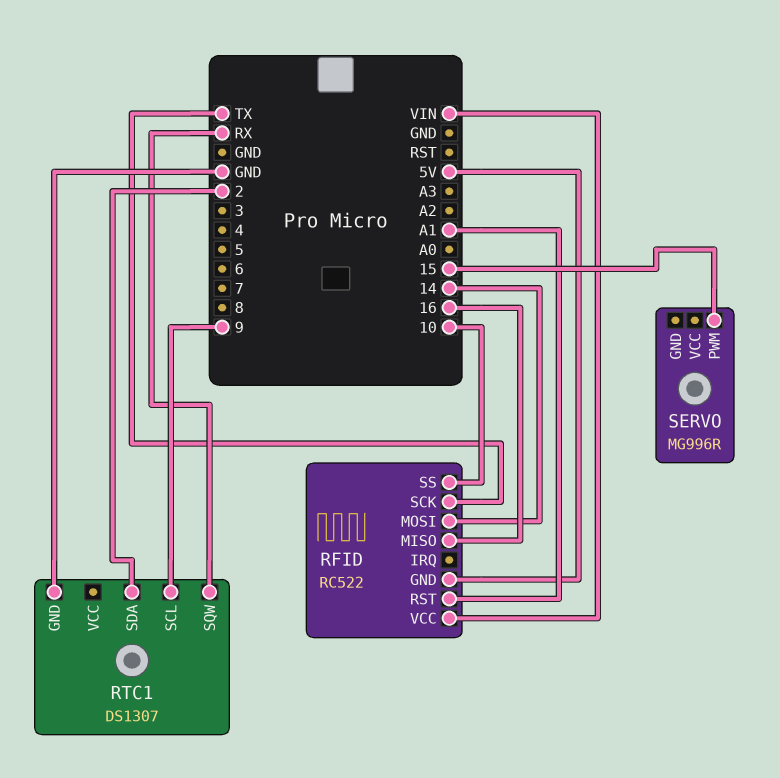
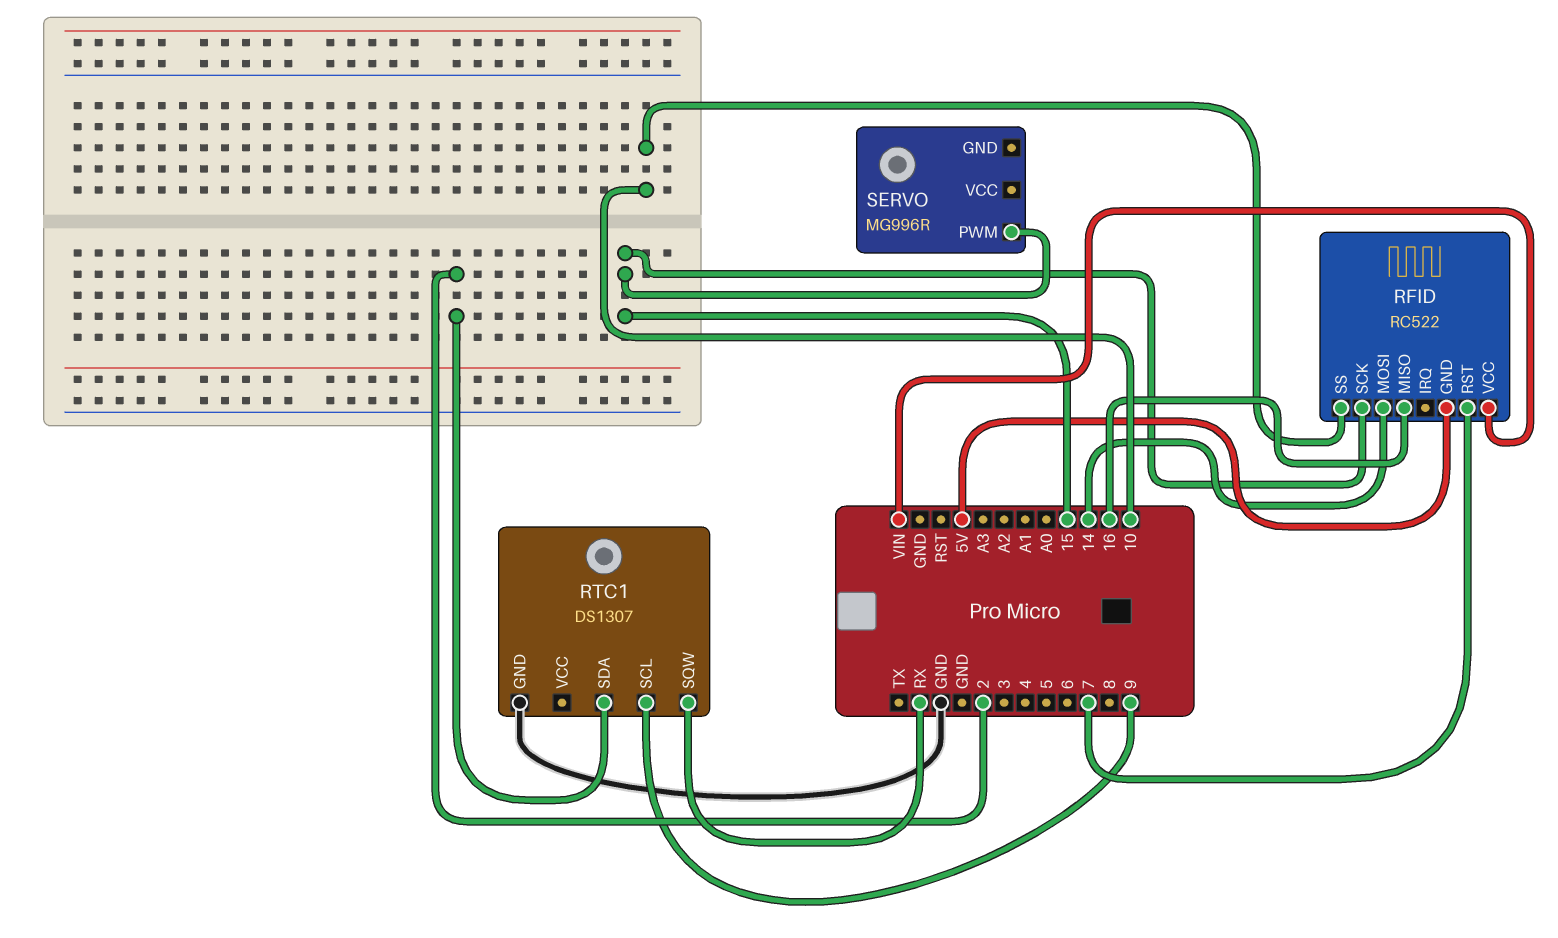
RFID pin RST: A1 -> 7
RFID pin SCK: TX -> 15

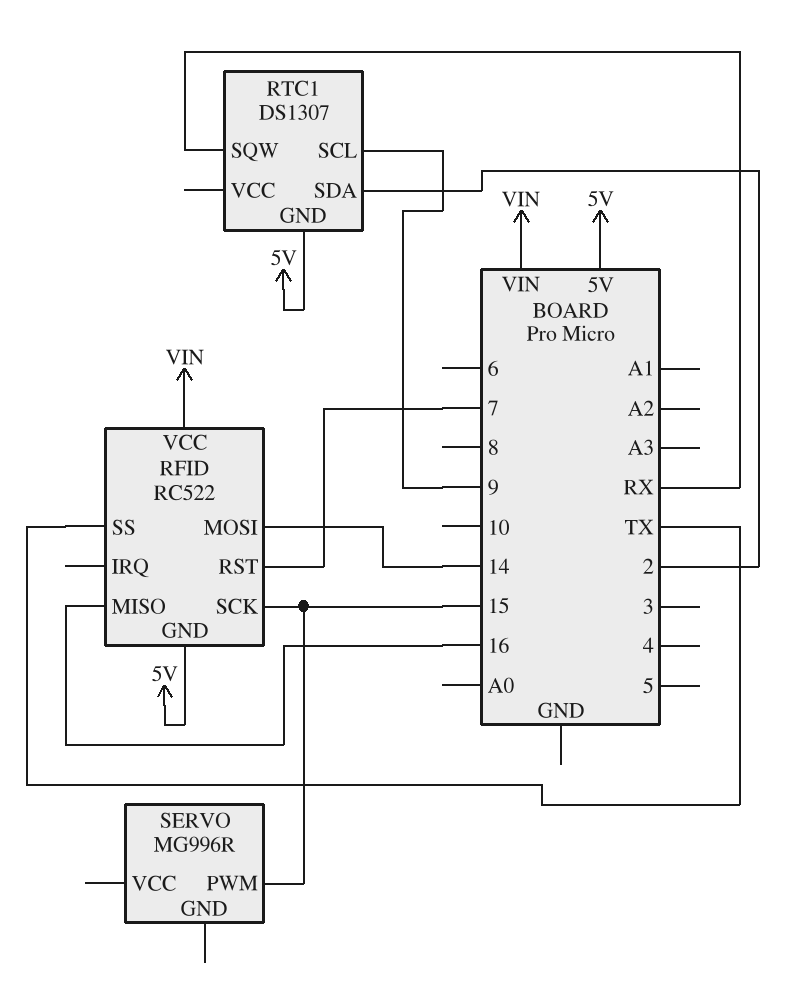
RFID pin SS: 10 -> TX
RTC1 pin GND: GND -> 5V

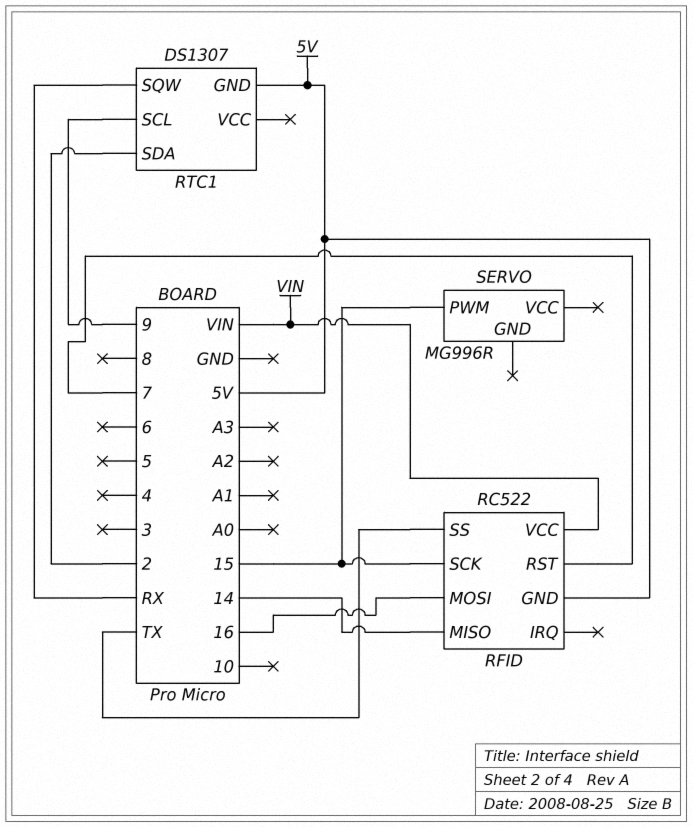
RFID pin MISO: 16 -> 14
RFID pin MOSI: 14 -> 16

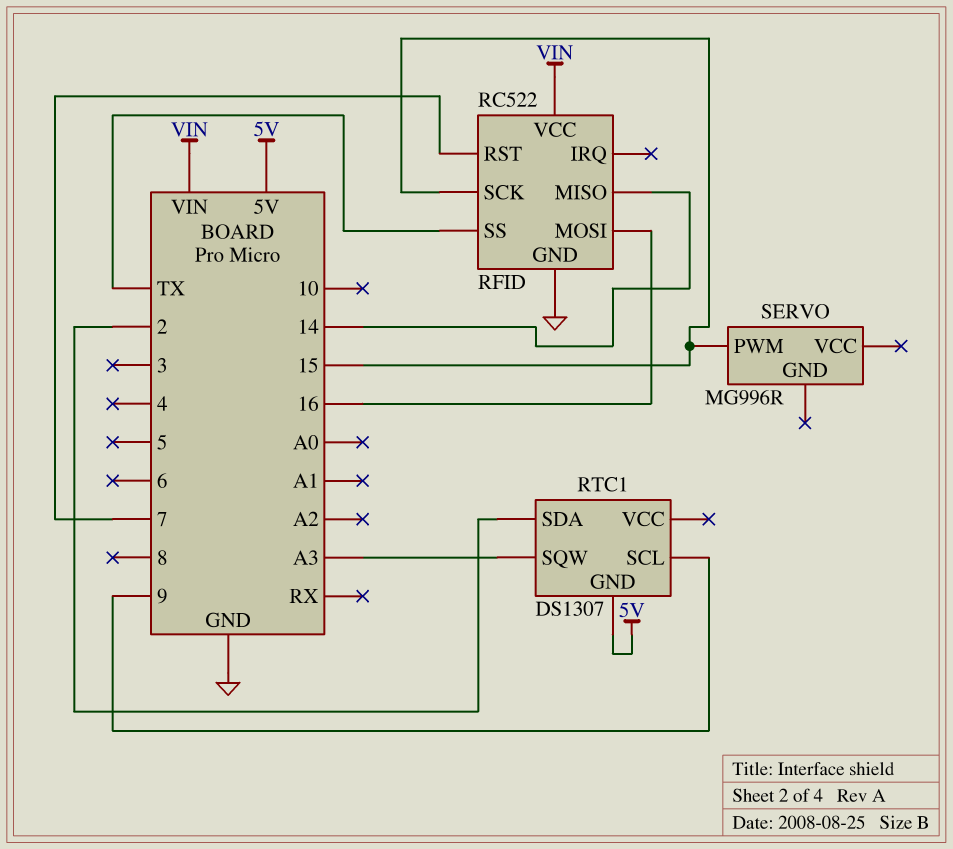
RFID pin GND: 5V -> GND
RTC1 pin SQW: RX -> A3

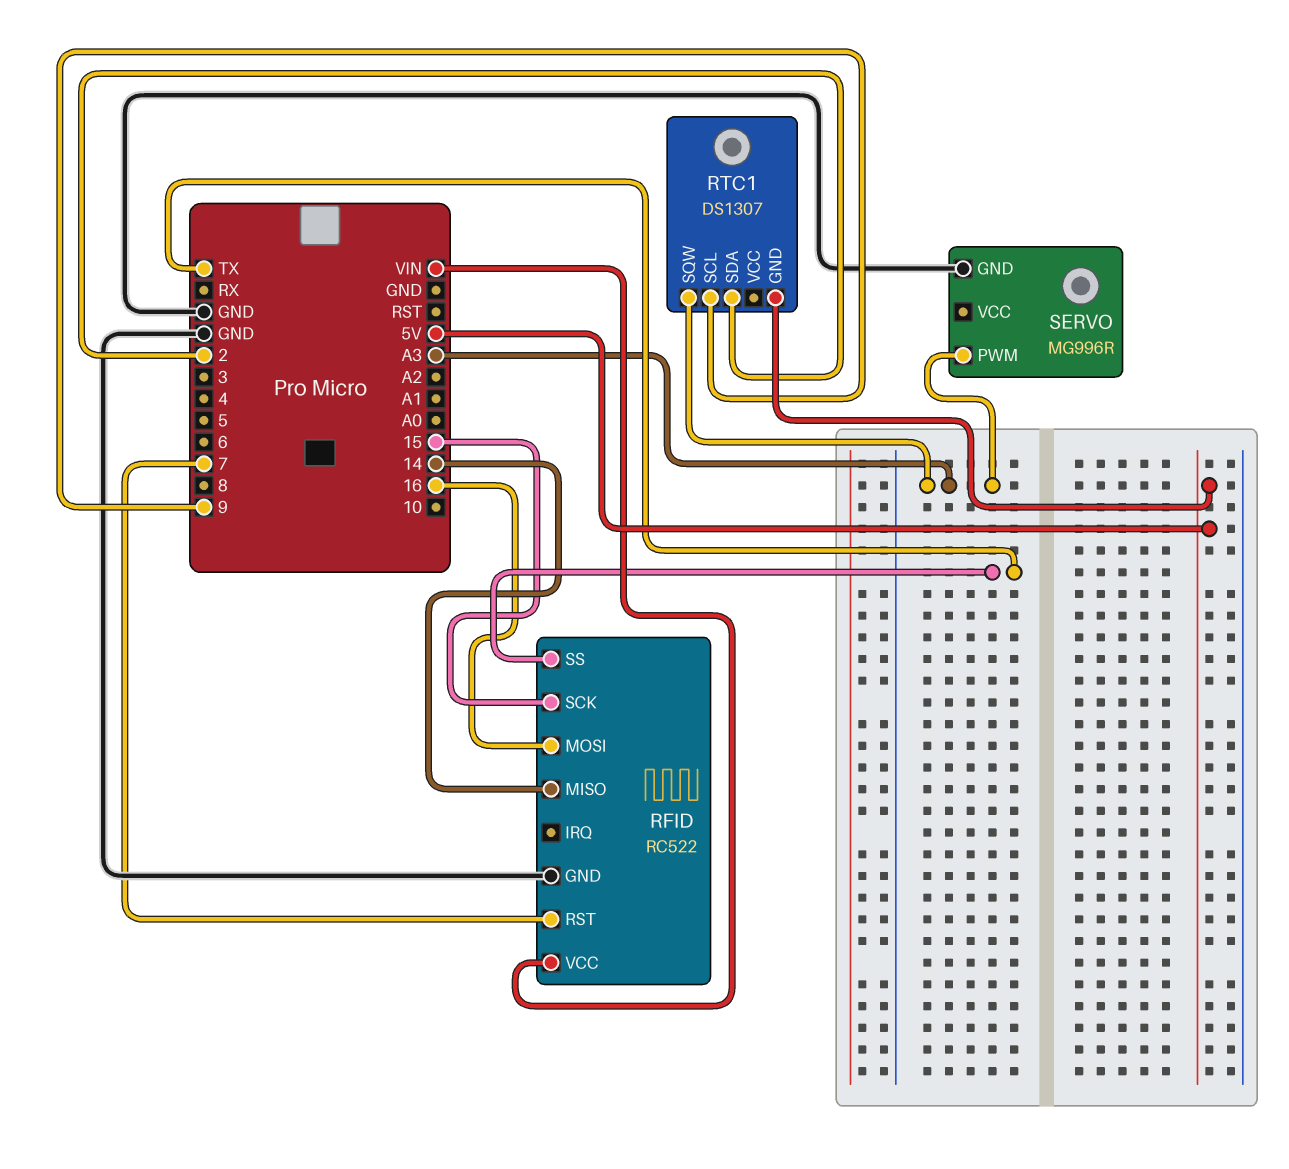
SERVO pin GND: none -> GND
SERVO pin PWM: 15 -> A3

